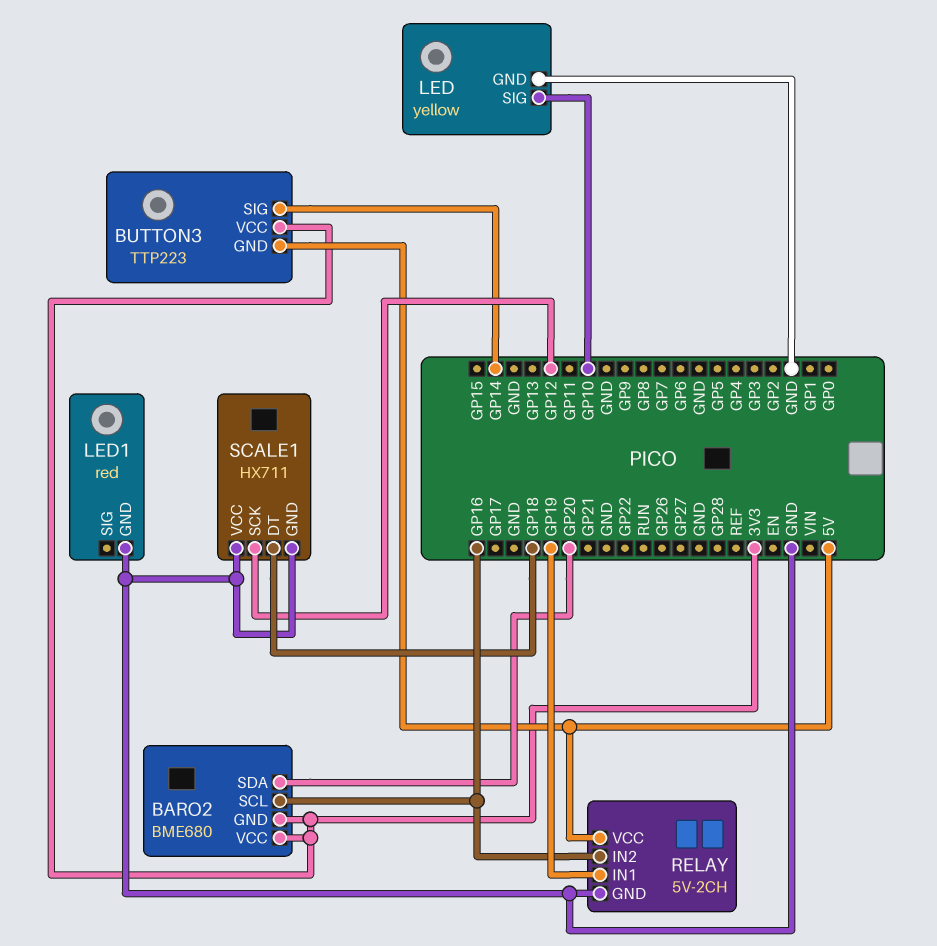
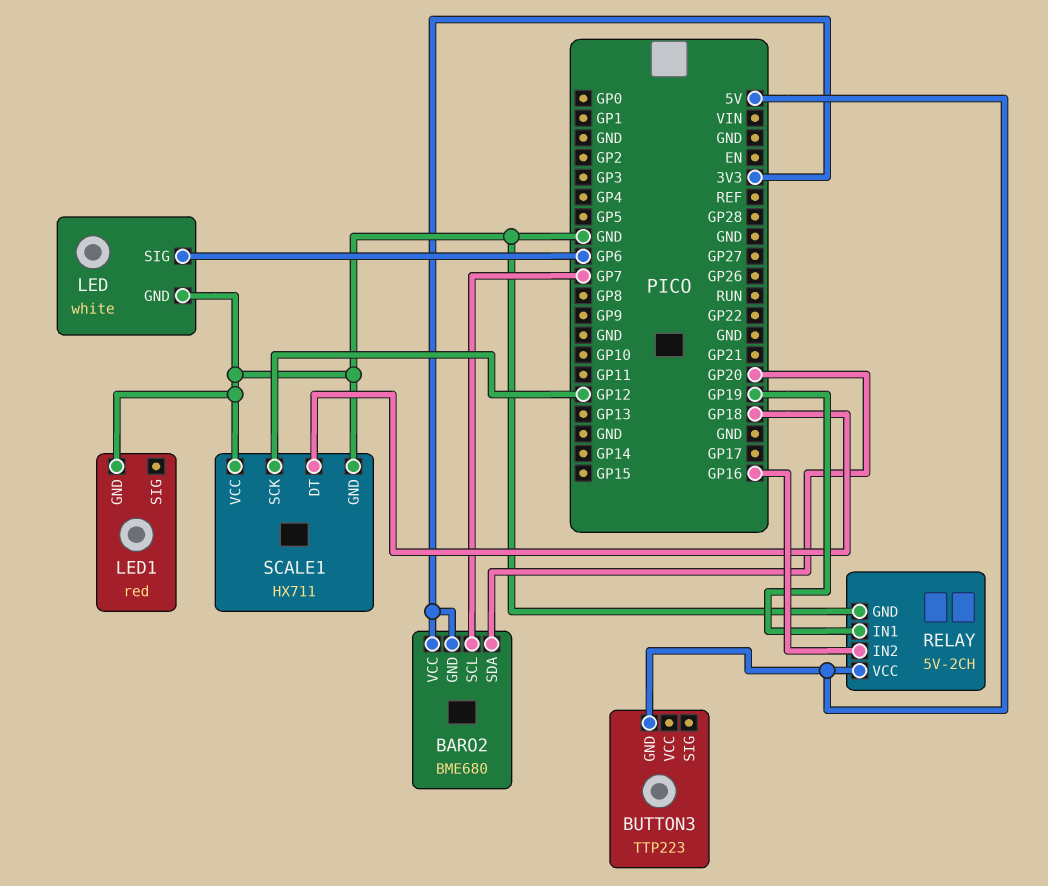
BARO2 pin SCL: GP16 -> GP7
BUTTON3 pin SIG: GP14 -> none
BUTTON3 pin VCC: 3V3 -> none
LED: yellow -> white
LED pin SIG: GP10 -> GP6

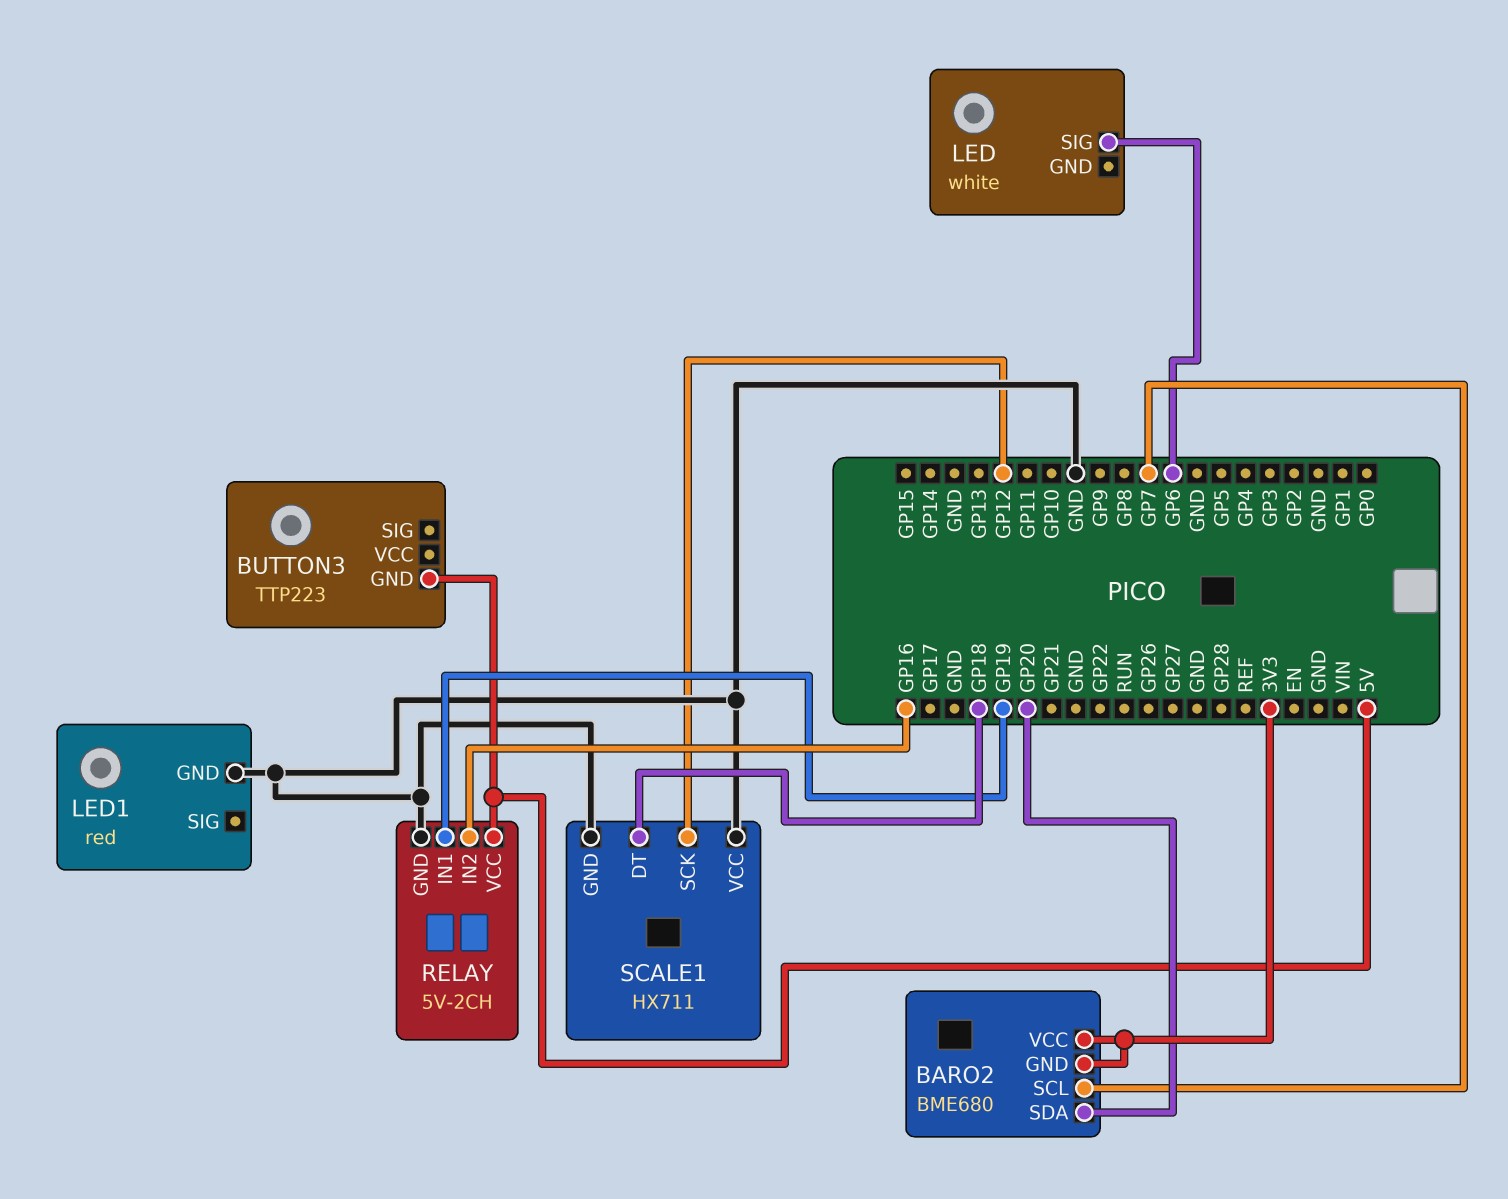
LED pin GND: GND -> none

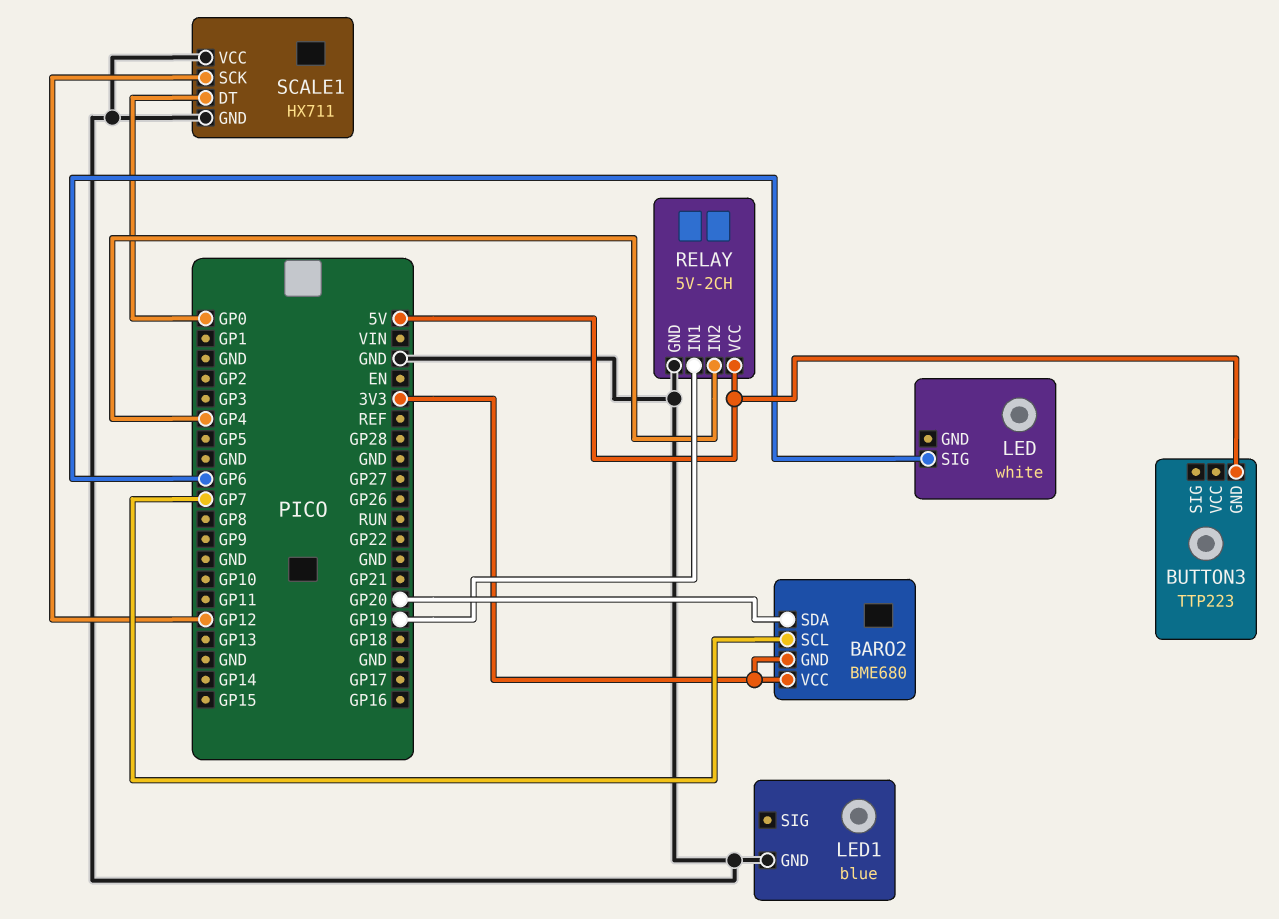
LED1: red -> blue
RELAY pin IN2: GP16 -> GP4
SCALE1 pin DT: GP18 -> GP0

